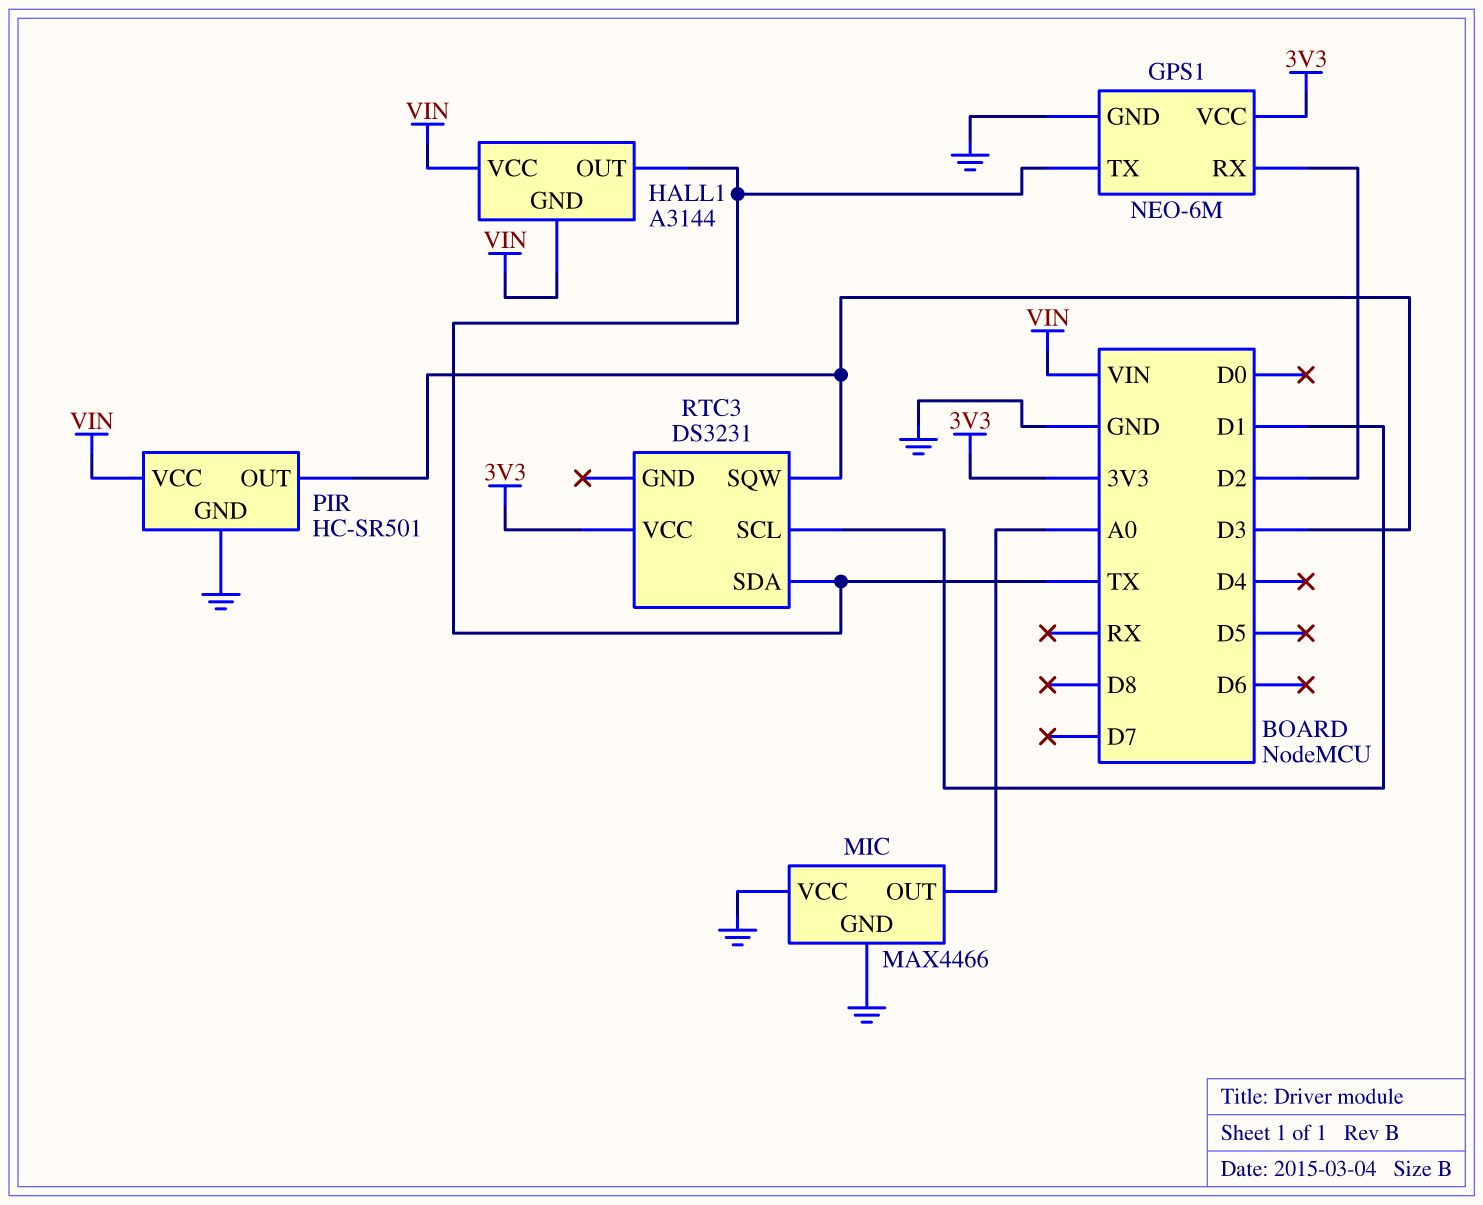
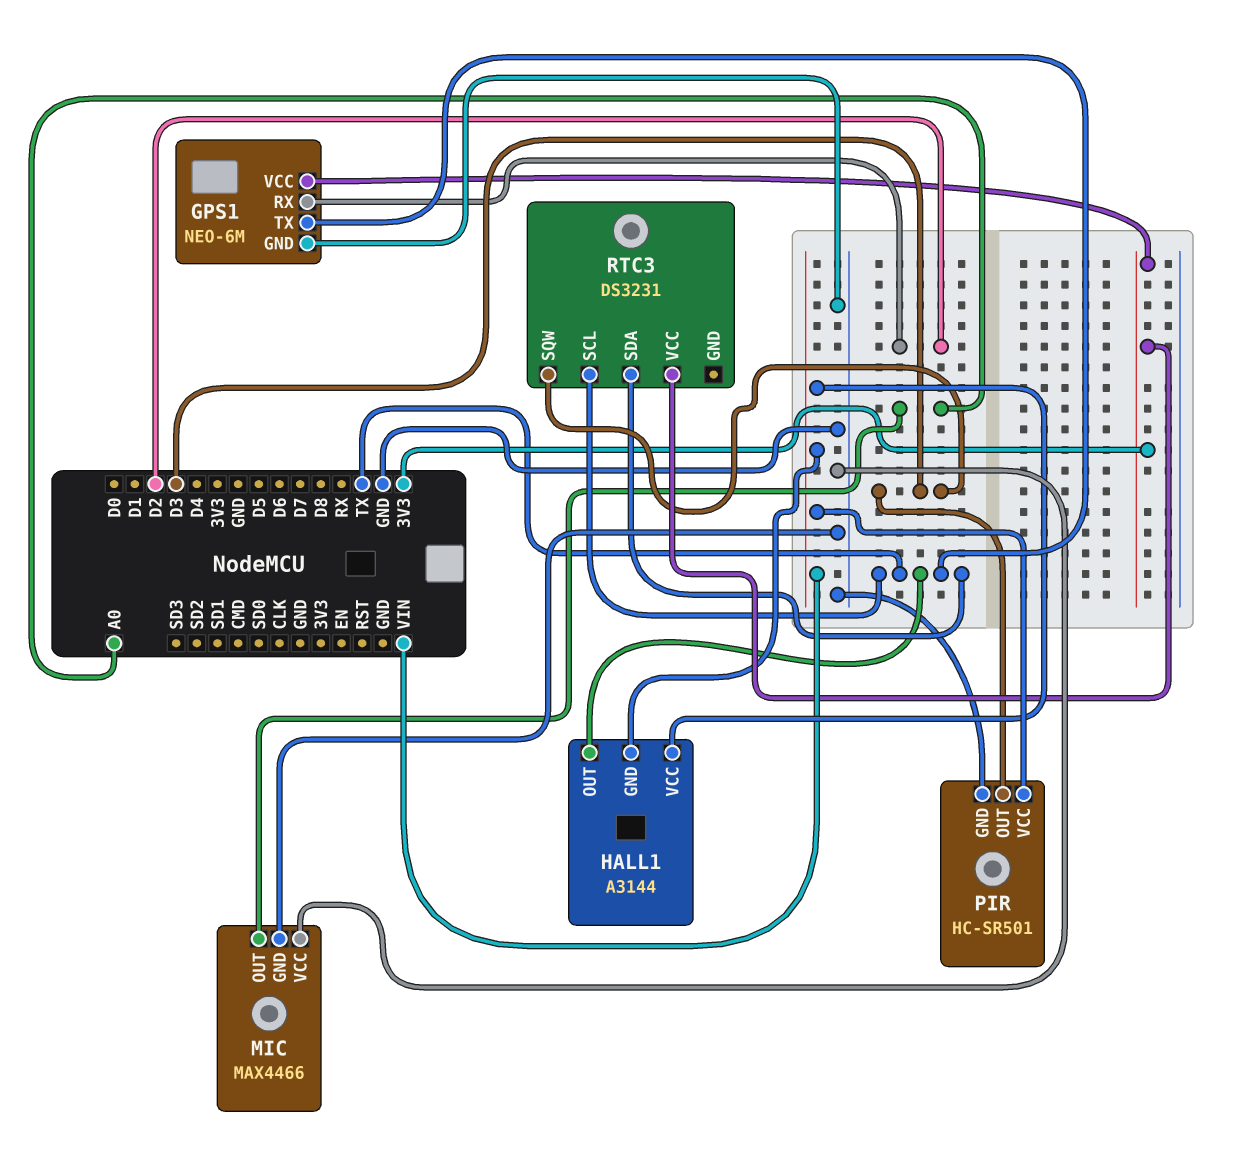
RTC3 pin SCL: D1 -> TX

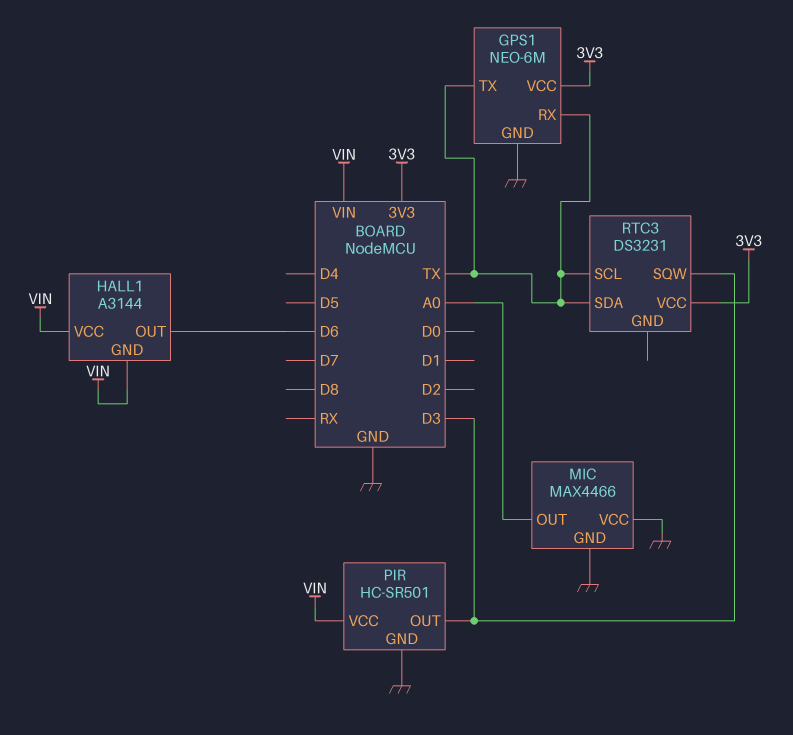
GPS1 pin RX: D2 -> TX
HALL1 pin OUT: TX -> D6

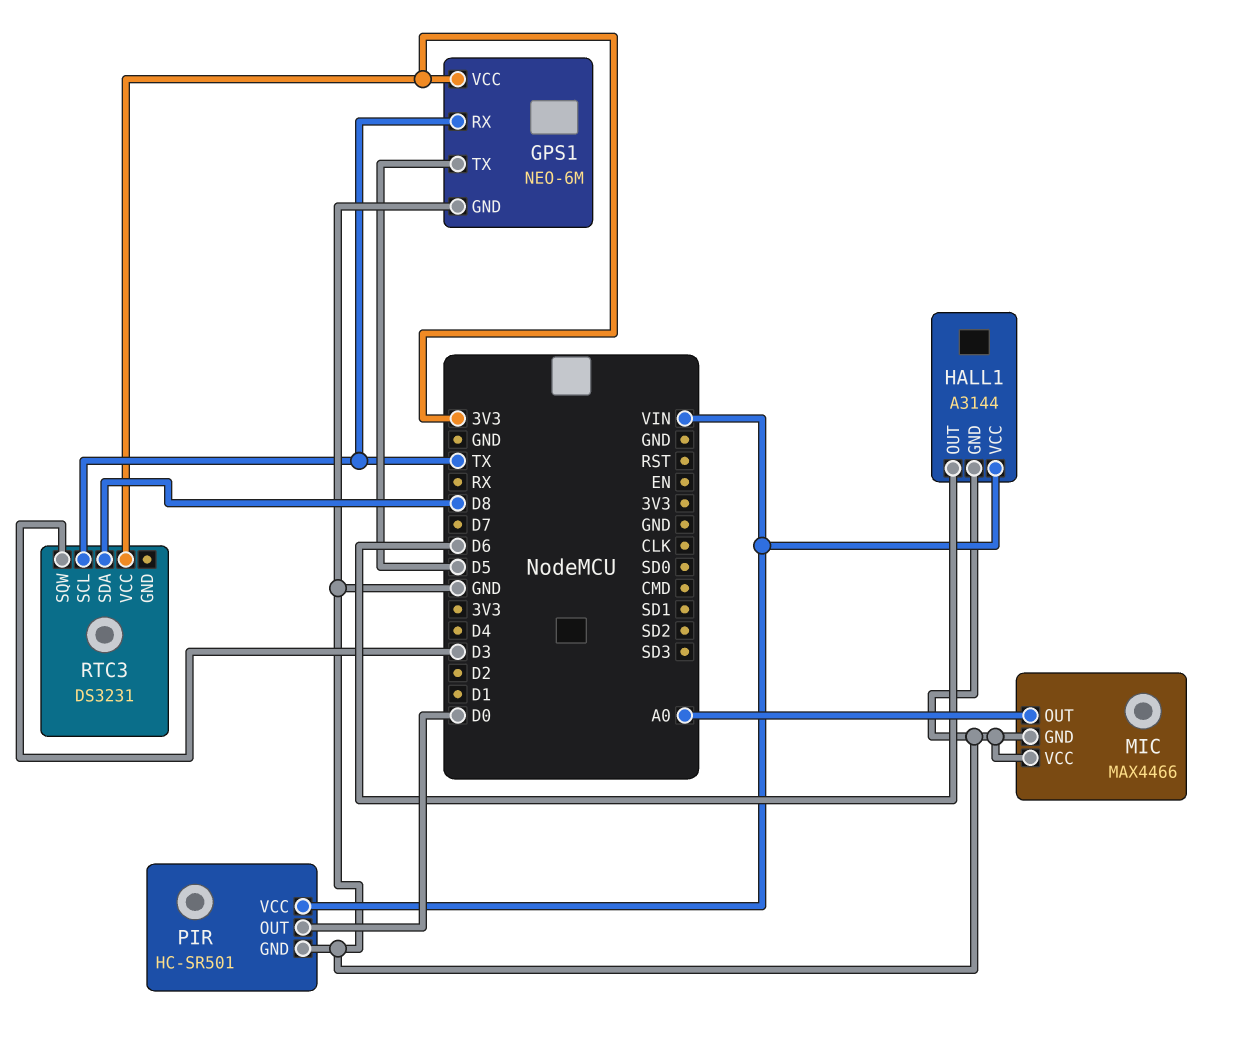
GPS1 pin TX: TX -> D5
HALL1 pin GND: VIN -> GND
PIR pin OUT: D3 -> D0
RTC3 pin SDA: TX -> D8

